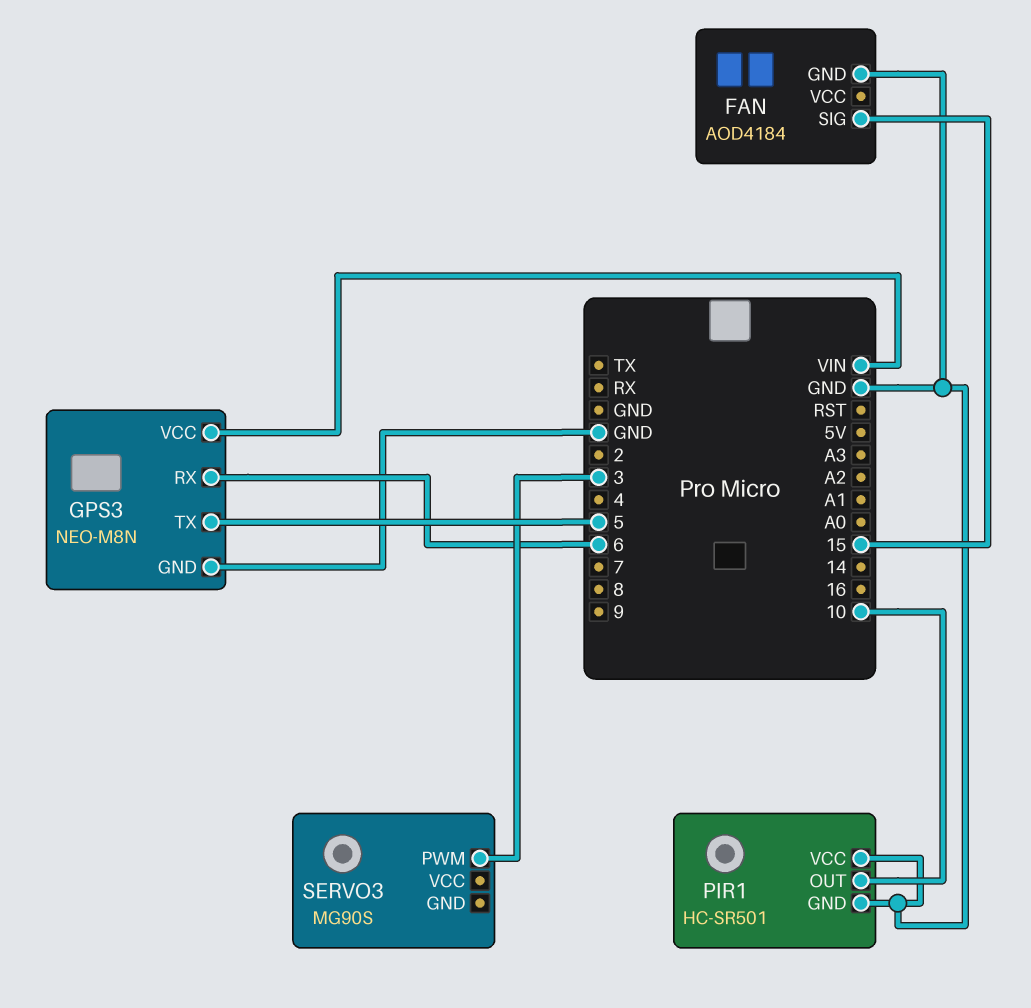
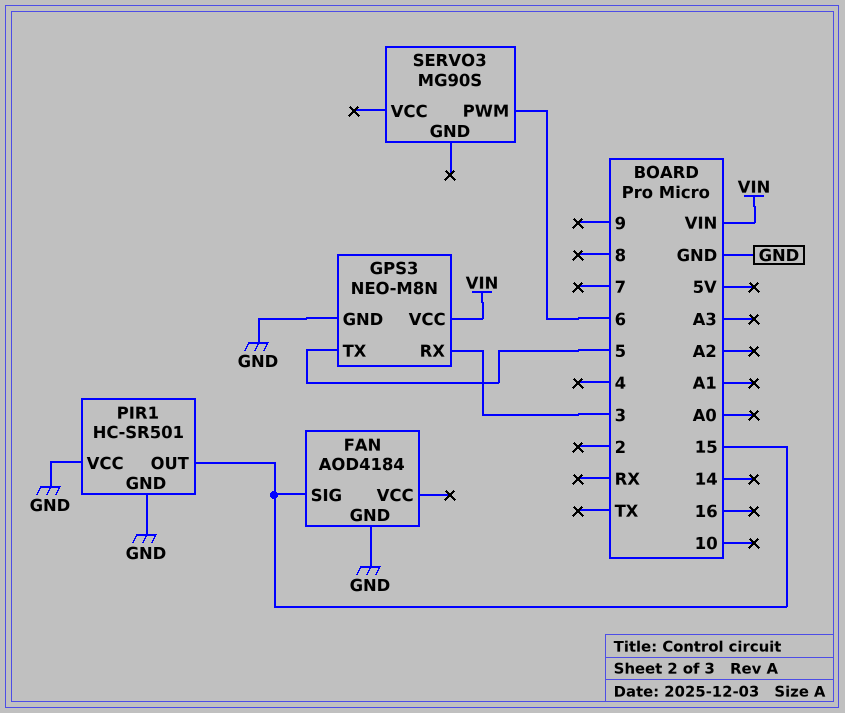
GPS3 pin RX: 6 -> 3
PIR1 pin OUT: 10 -> 15
SERVO3 pin PWM: 3 -> 6

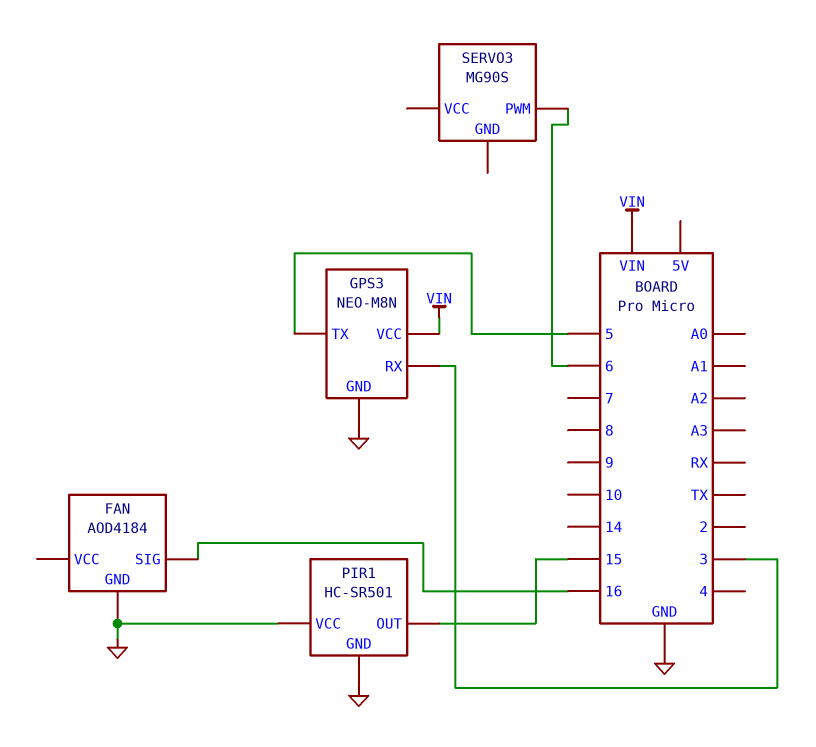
FAN pin SIG: 15 -> 16

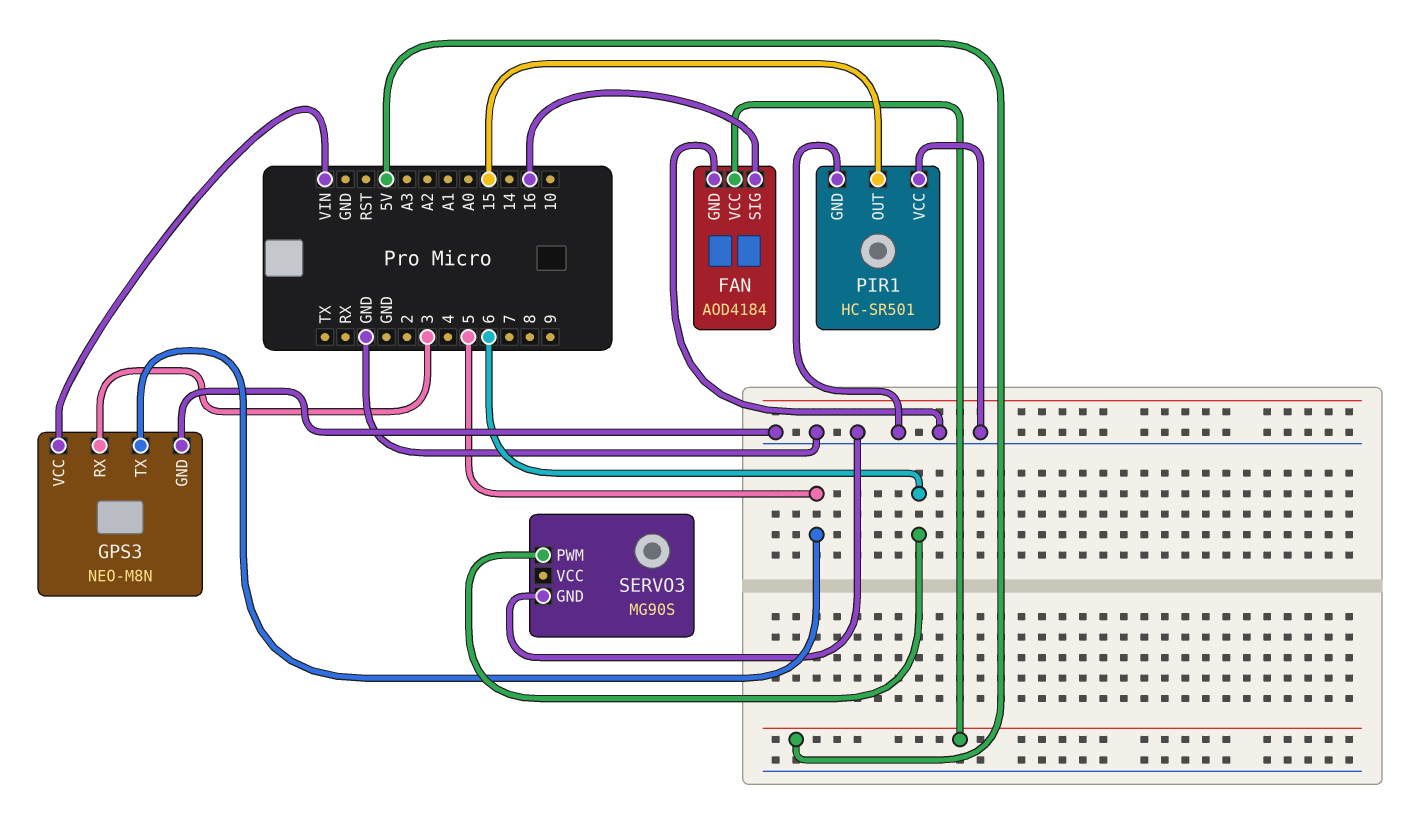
FAN pin VCC: none -> 5V
SERVO3 pin GND: none -> GND

